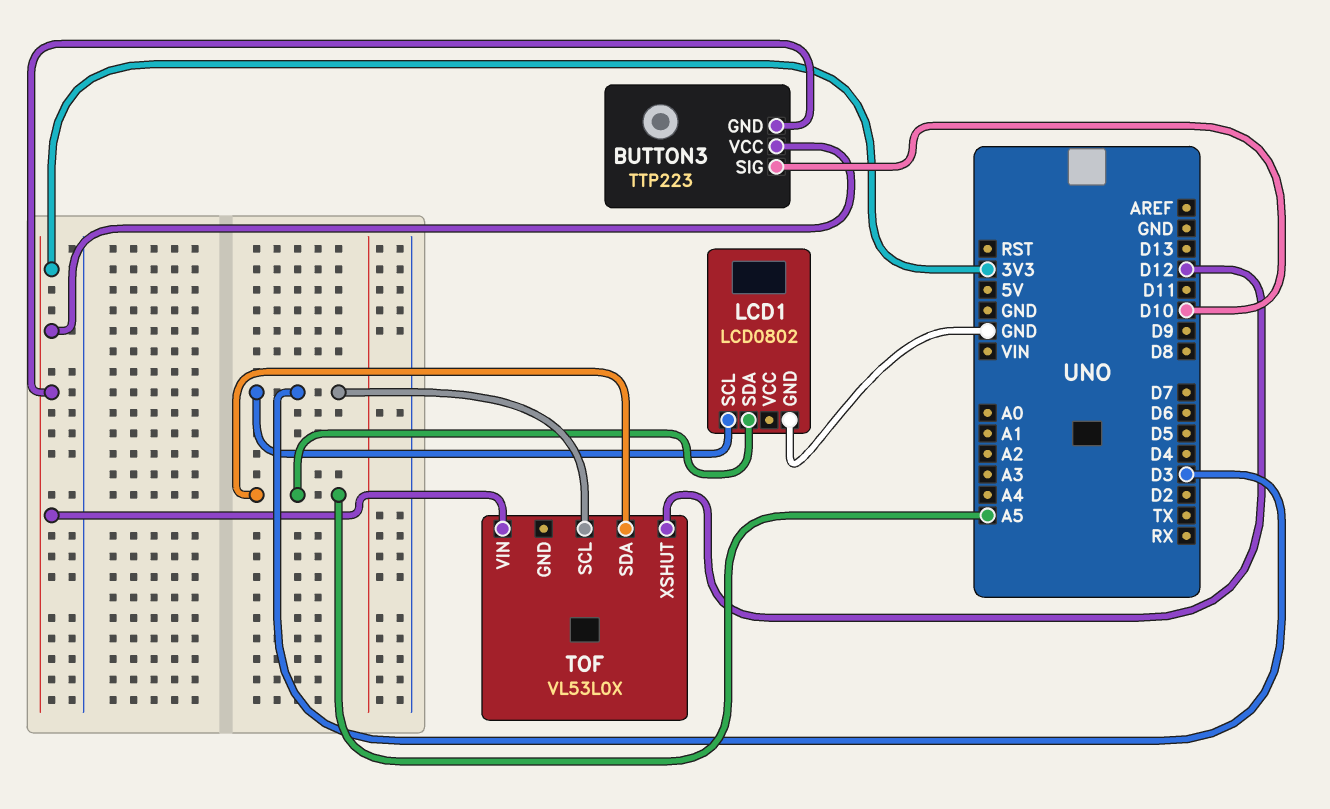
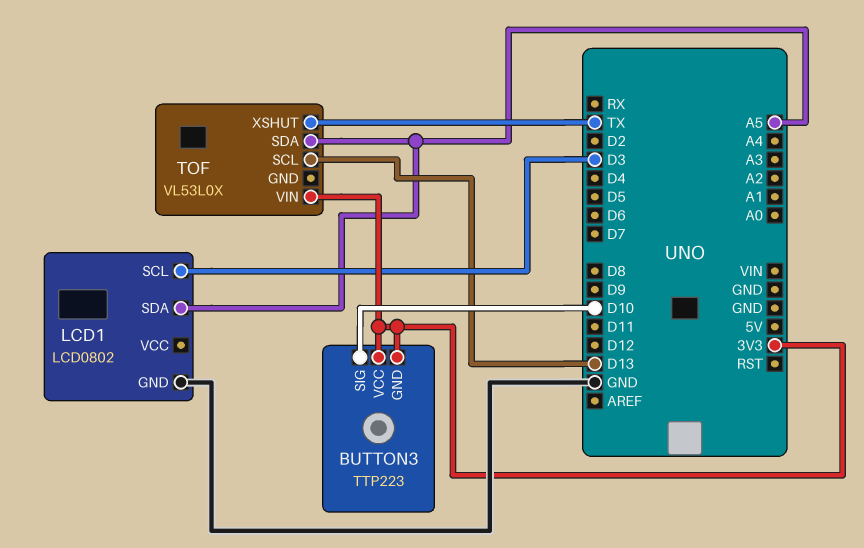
TOF pin SCL: D3 -> D13
TOF pin XSHUT: D12 -> TX

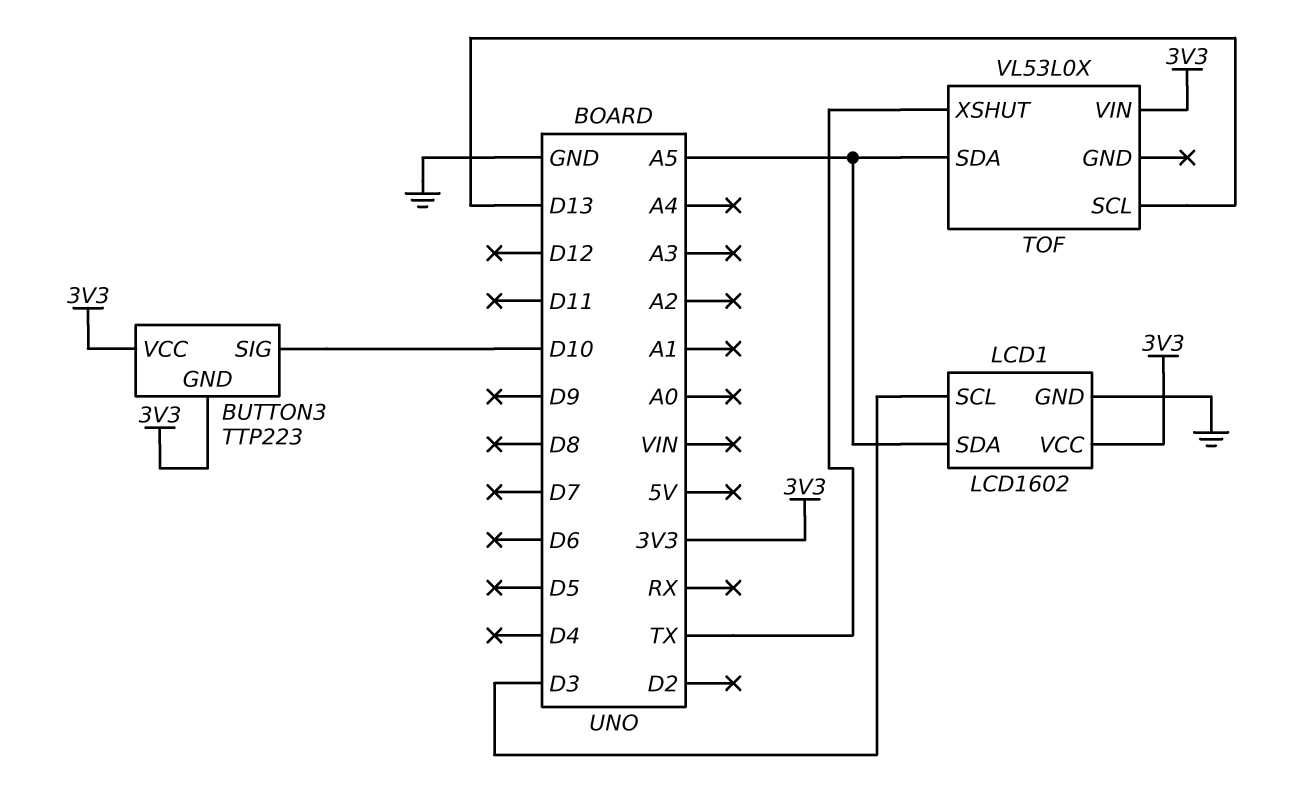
LCD1: LCD0802 -> LCD1602
LCD1 pin VCC: none -> 3V3

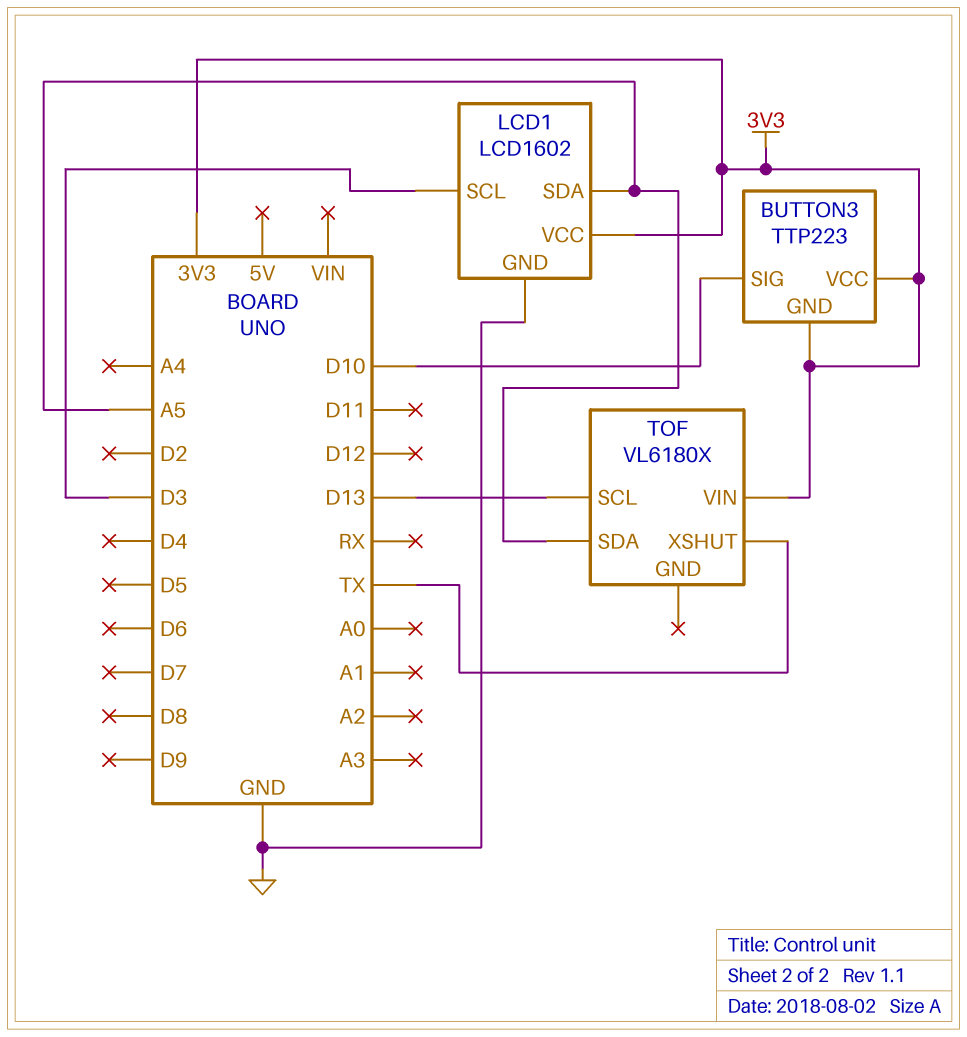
TOF: VL53L0X -> VL6180X

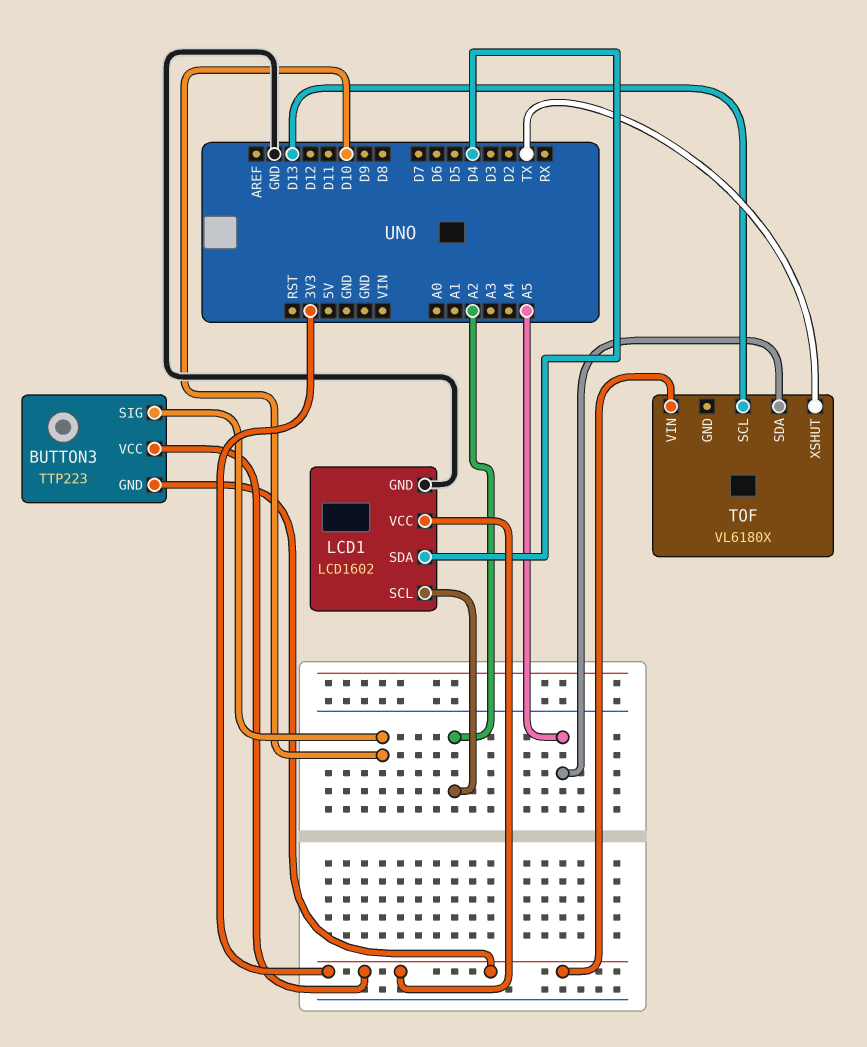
LCD1 pin SCL: D3 -> A2
LCD1 pin SDA: A5 -> D4

